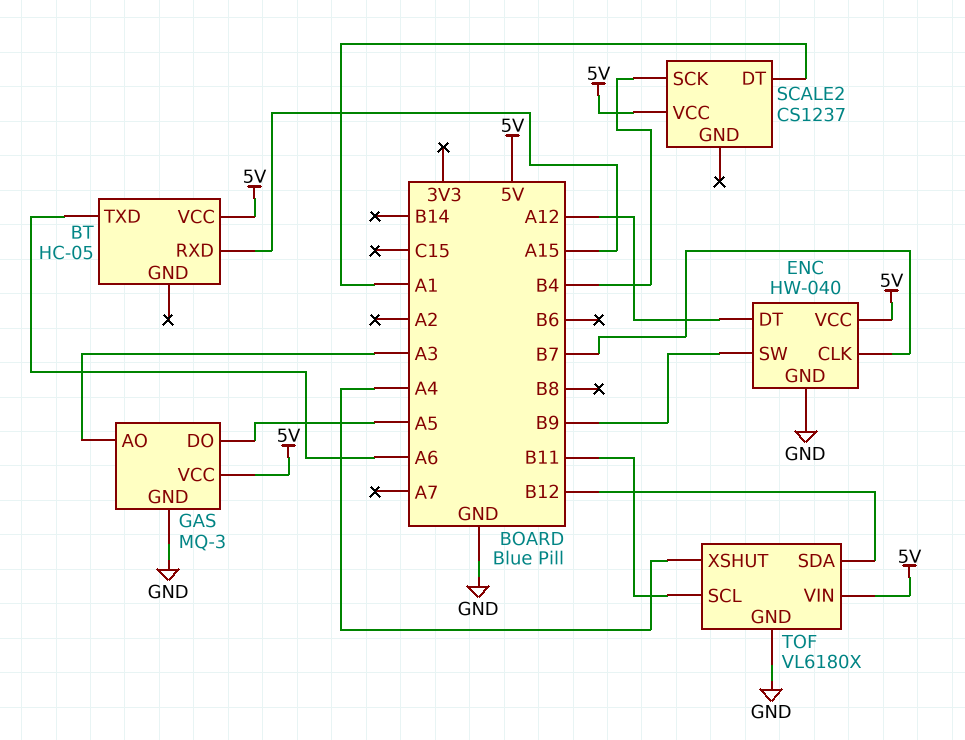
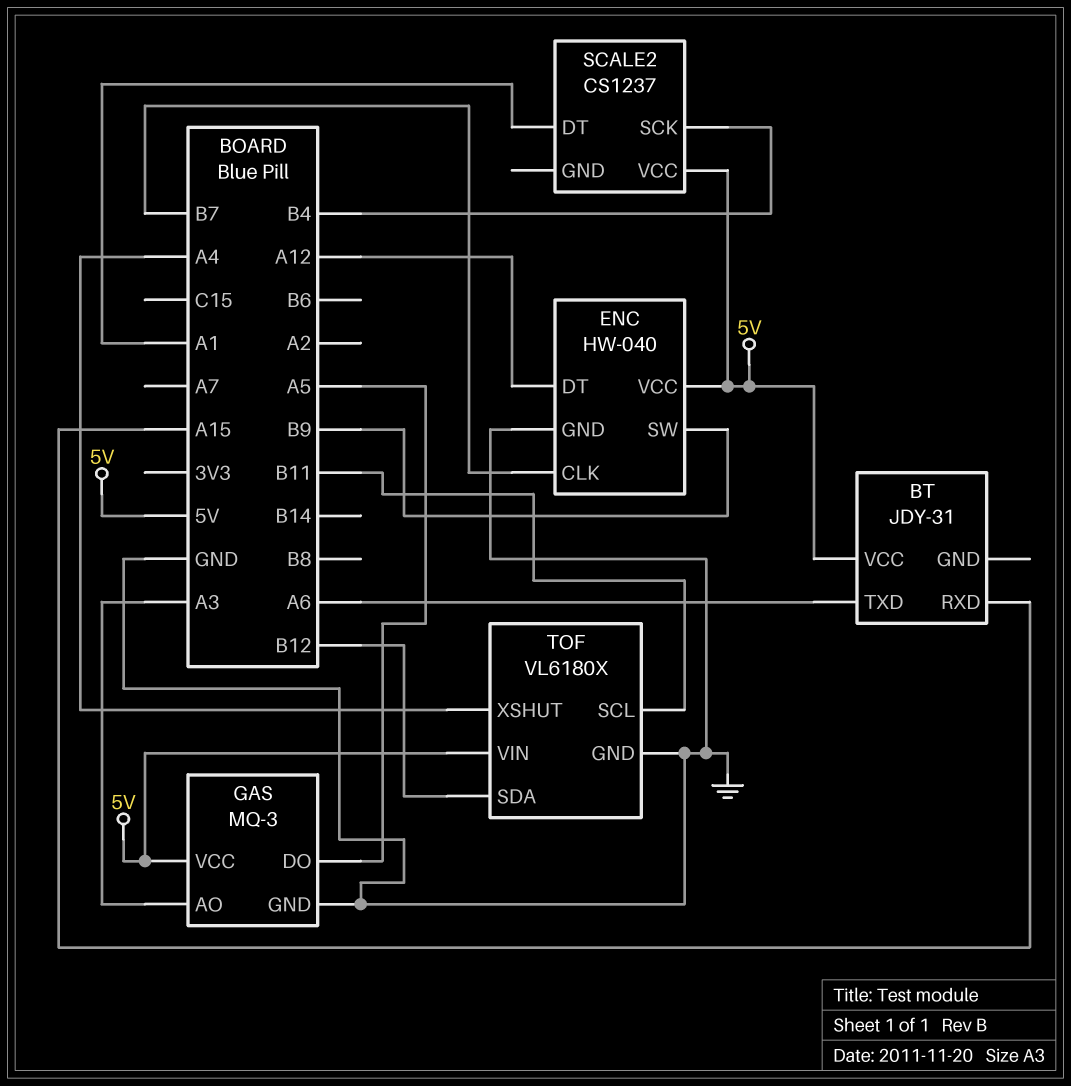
BT: HC-05 -> JDY-31

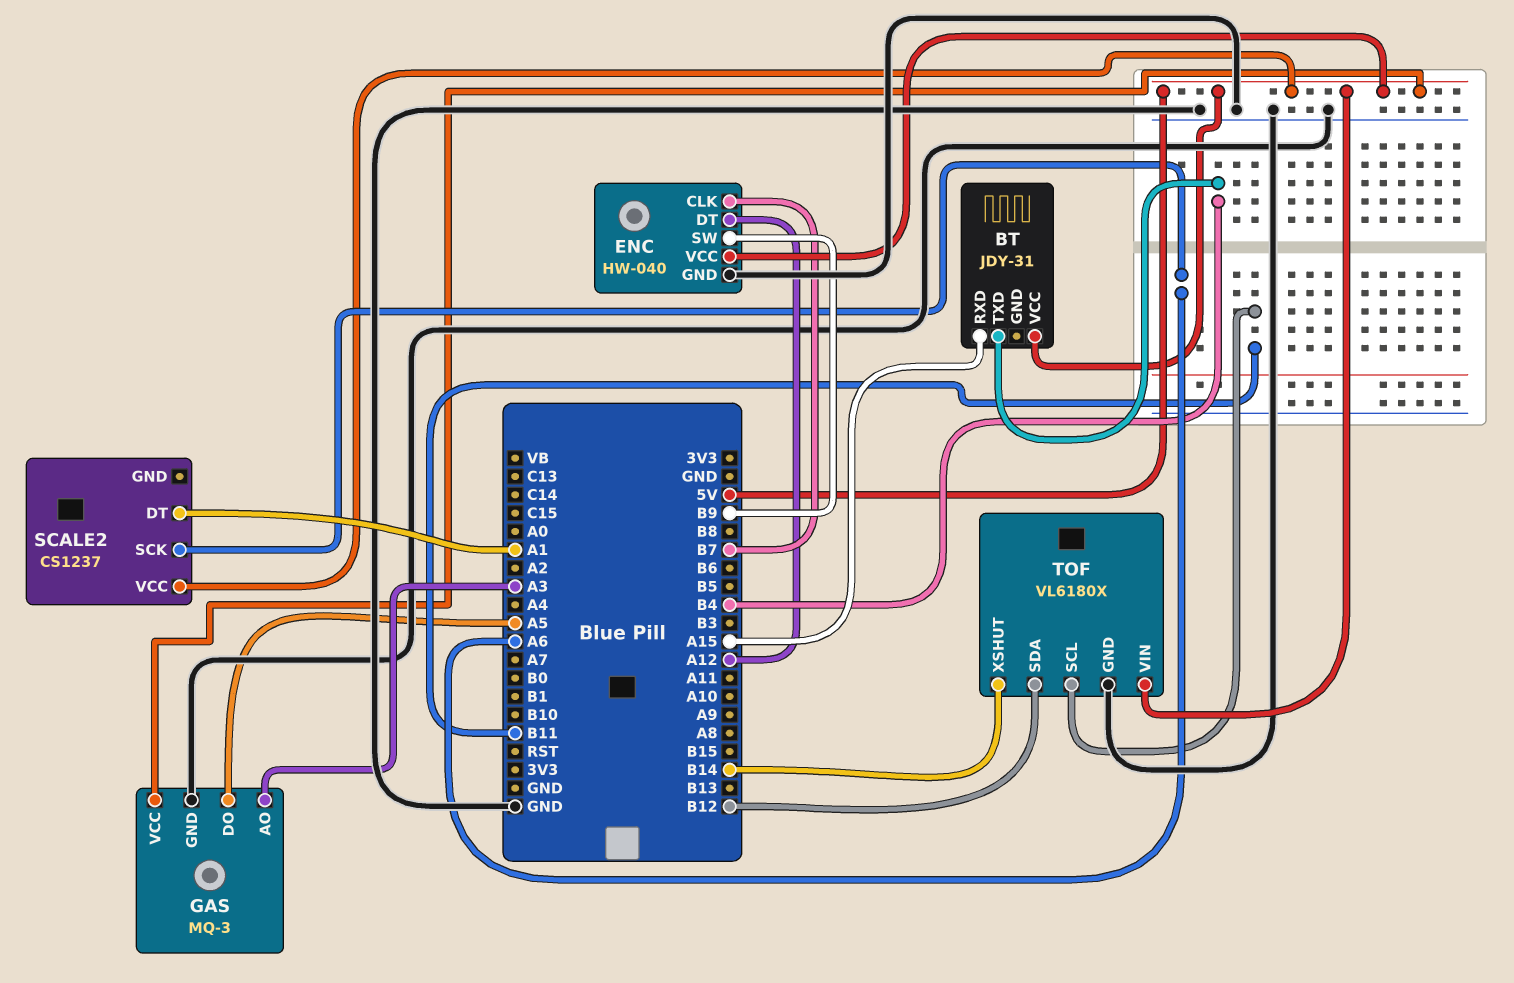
BT pin TXD: A6 -> B4
SCALE2 pin SCK: B4 -> A6
TOF pin XSHUT: A4 -> B14

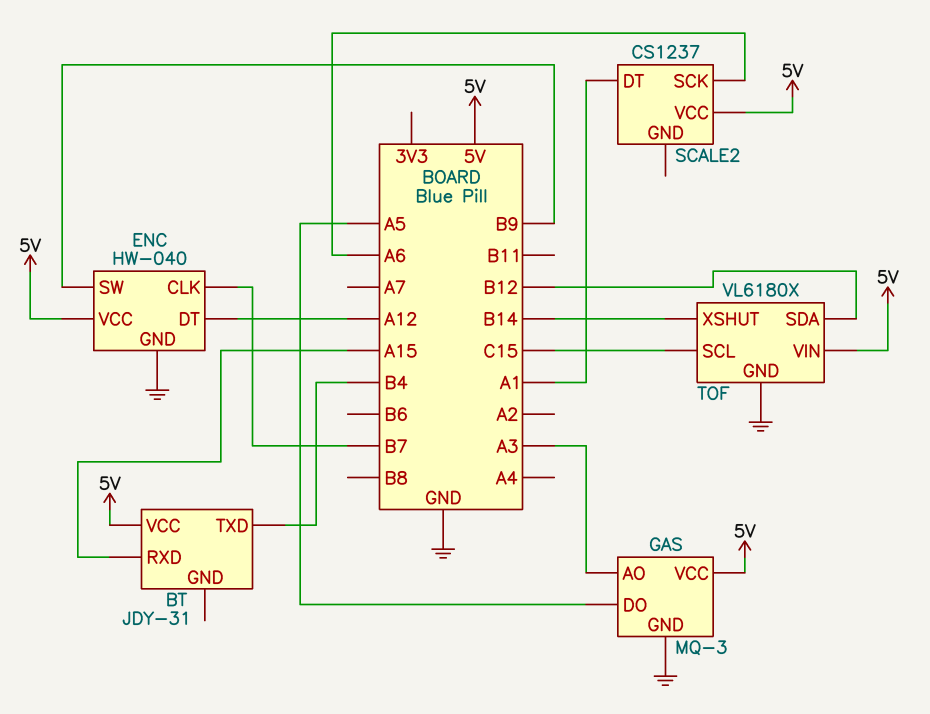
TOF pin SCL: B11 -> C15

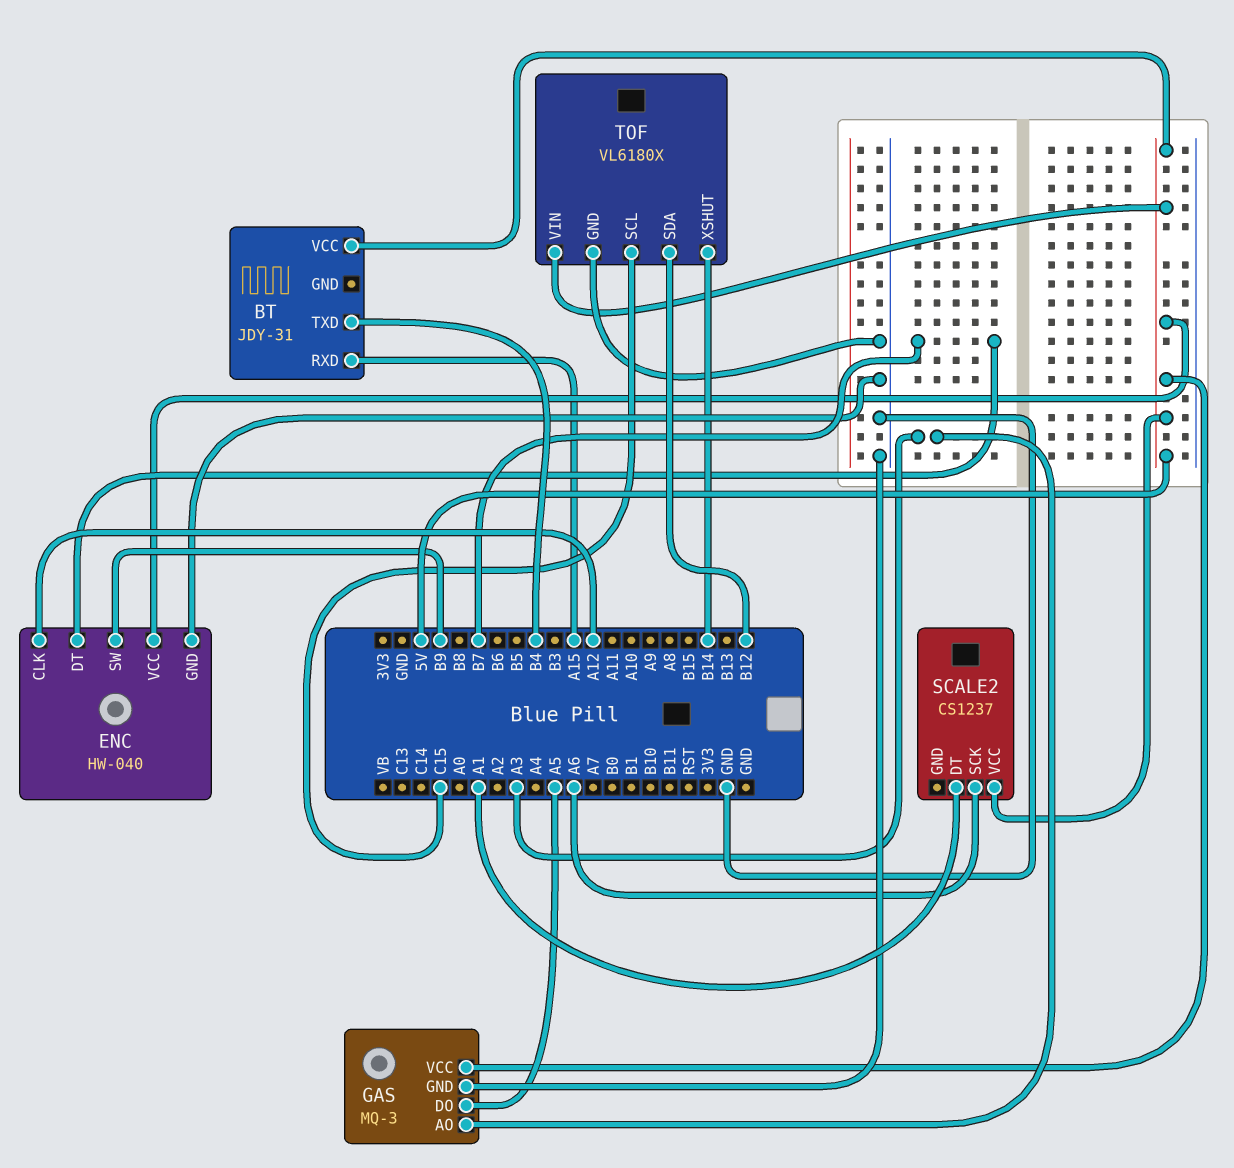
ENC pin CLK: B7 -> A12
ENC pin DT: A12 -> B7

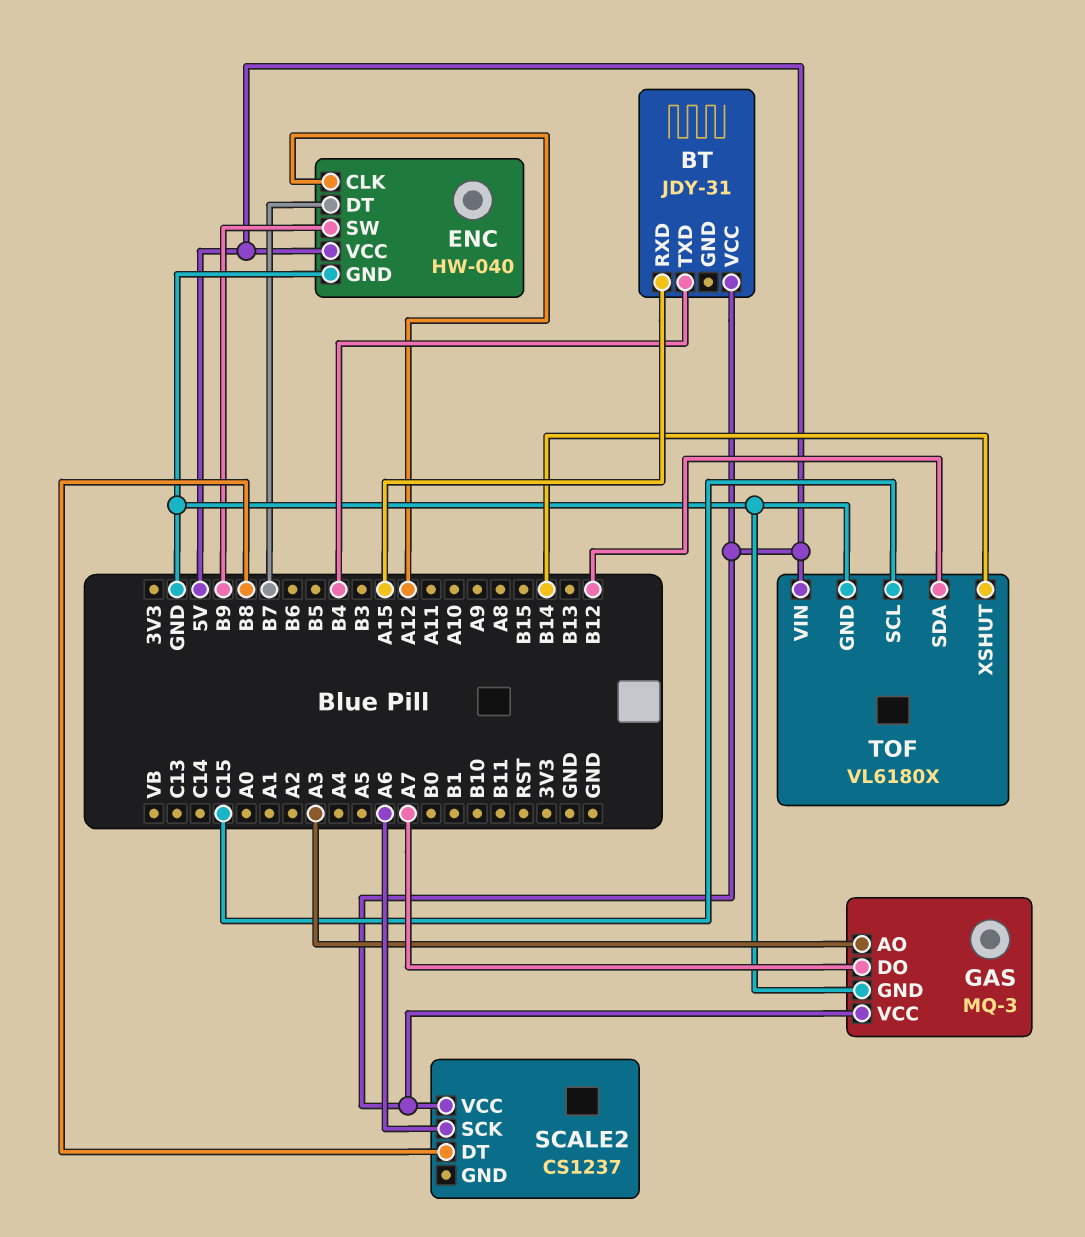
GAS pin DO: A5 -> A7
SCALE2 pin DT: A1 -> B8

